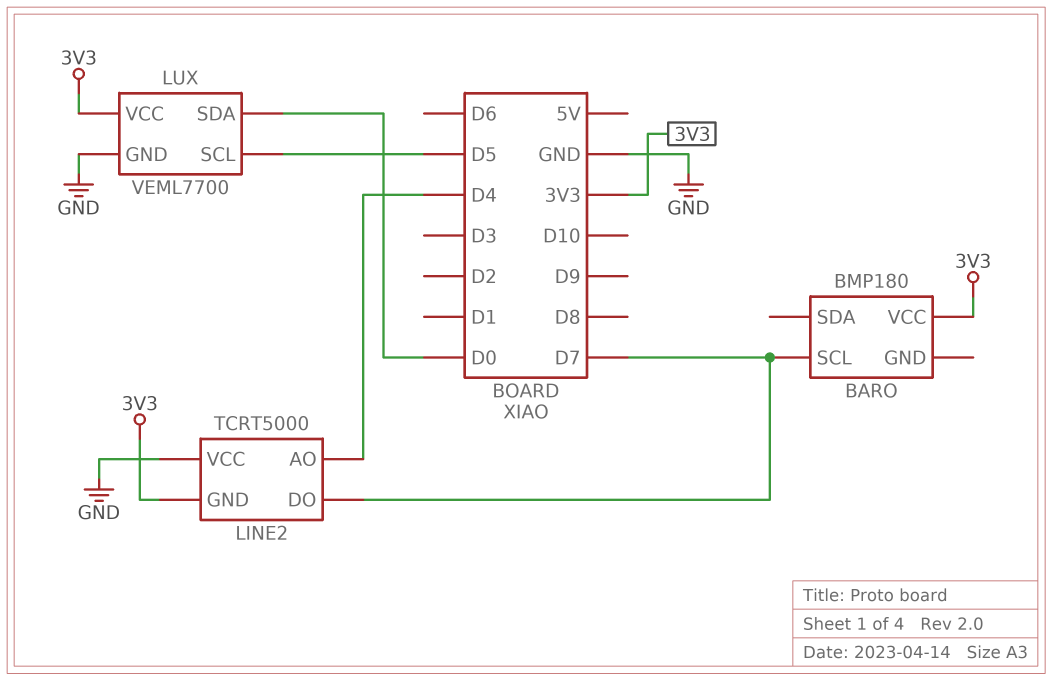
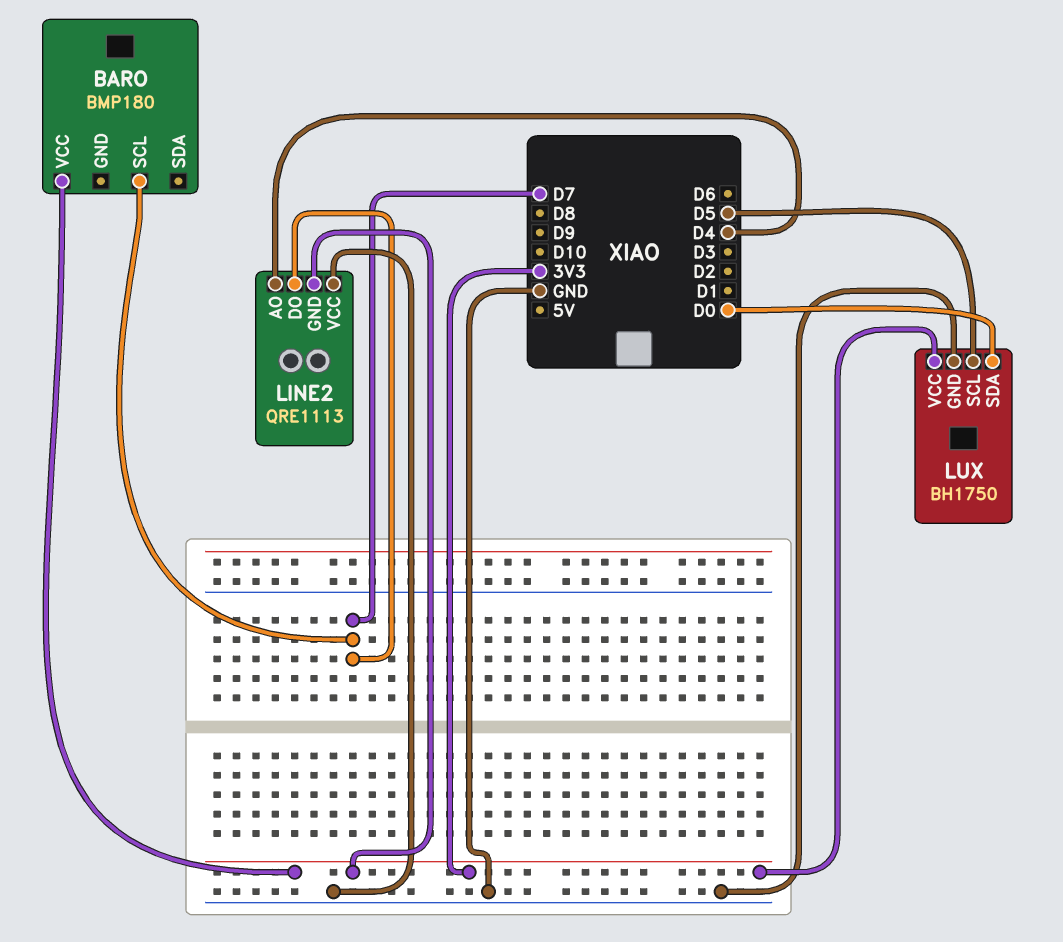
LINE2: TCRT5000 -> QRE1113
LUX: VEML7700 -> BH1750

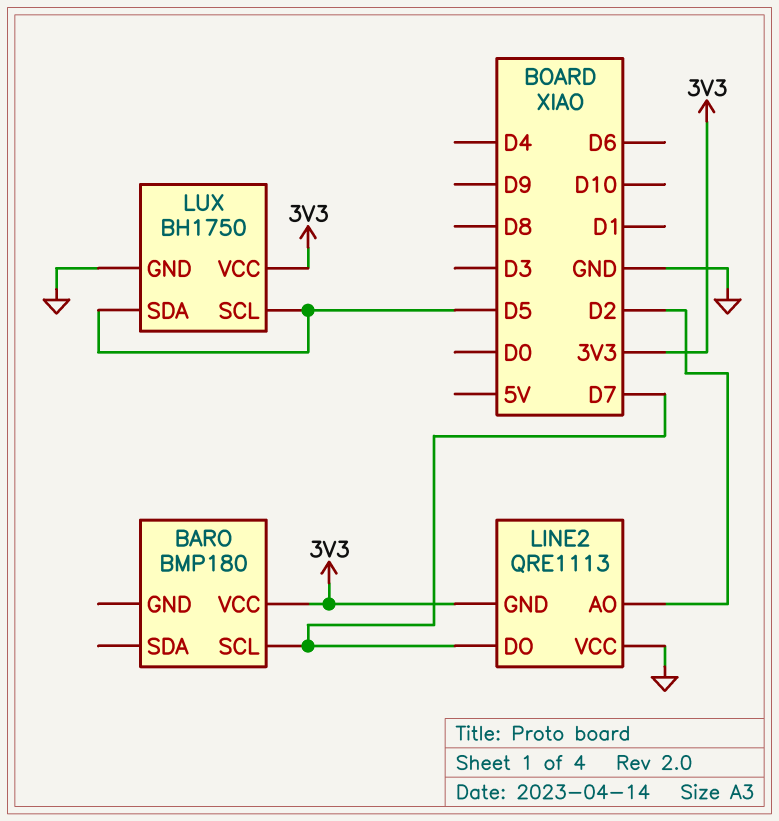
LINE2 pin AO: D4 -> D2
LUX pin SDA: D0 -> D5

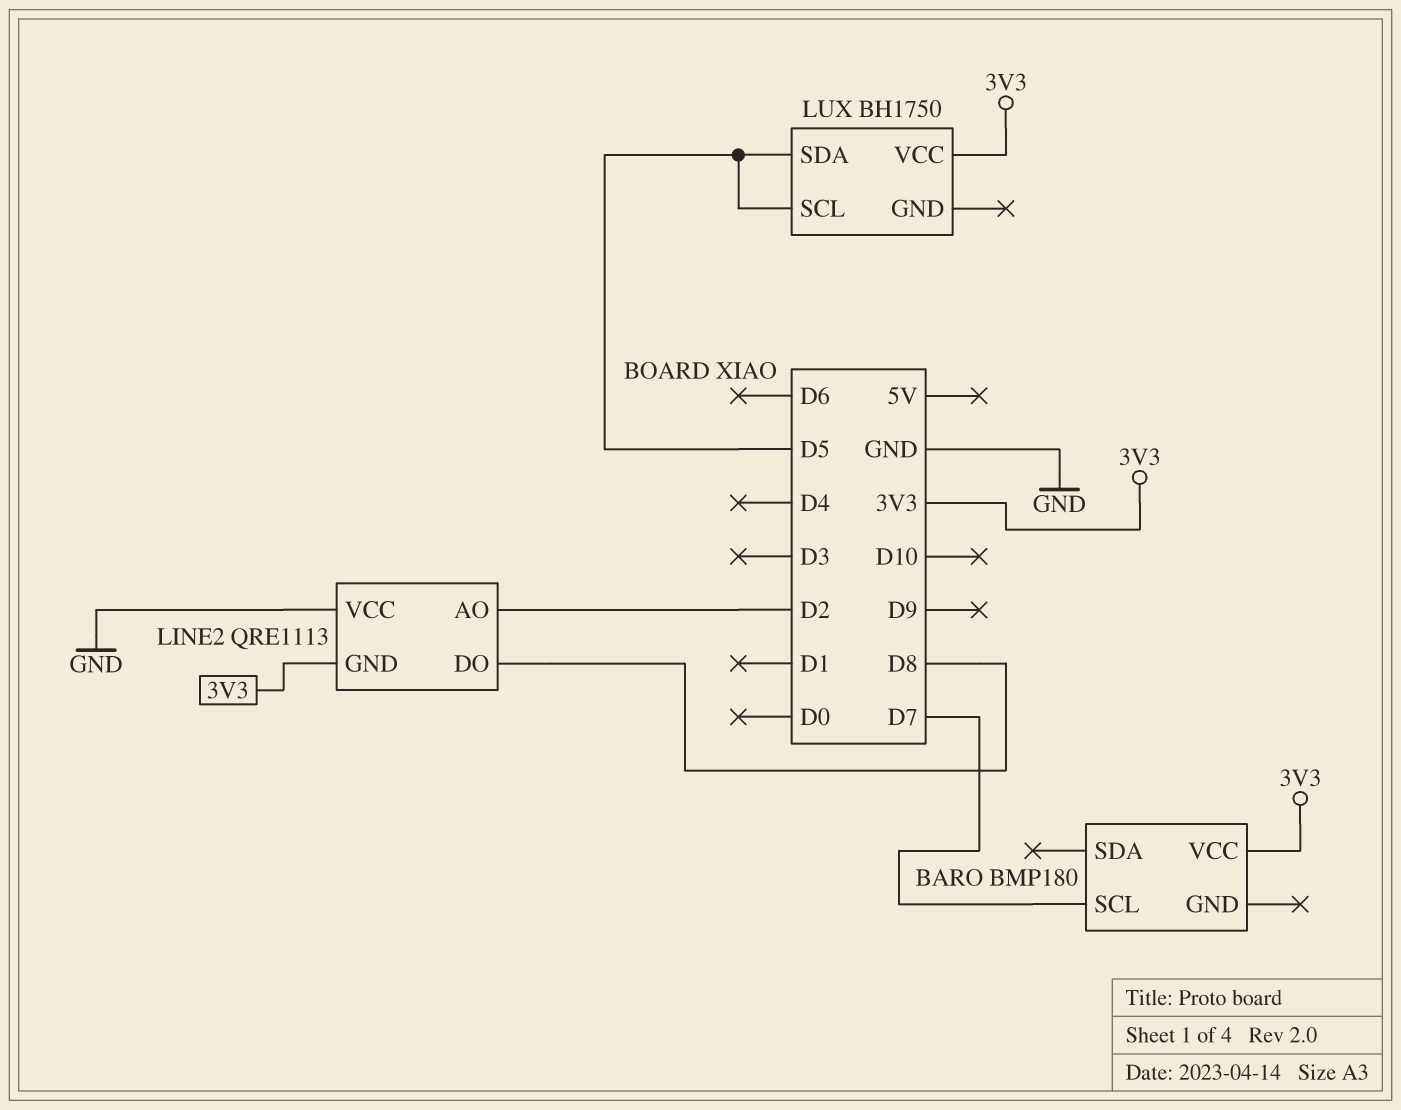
LINE2 pin DO: D7 -> D8
LUX pin GND: GND -> none

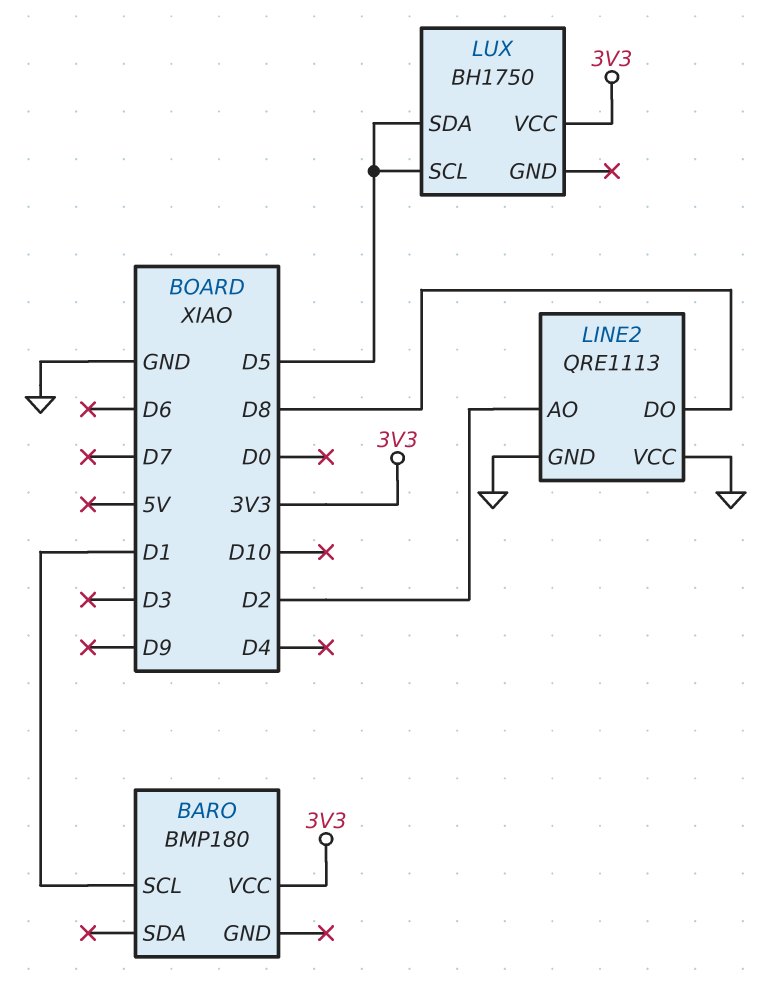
BARO pin SCL: D7 -> D1
LINE2 pin GND: 3V3 -> GND

